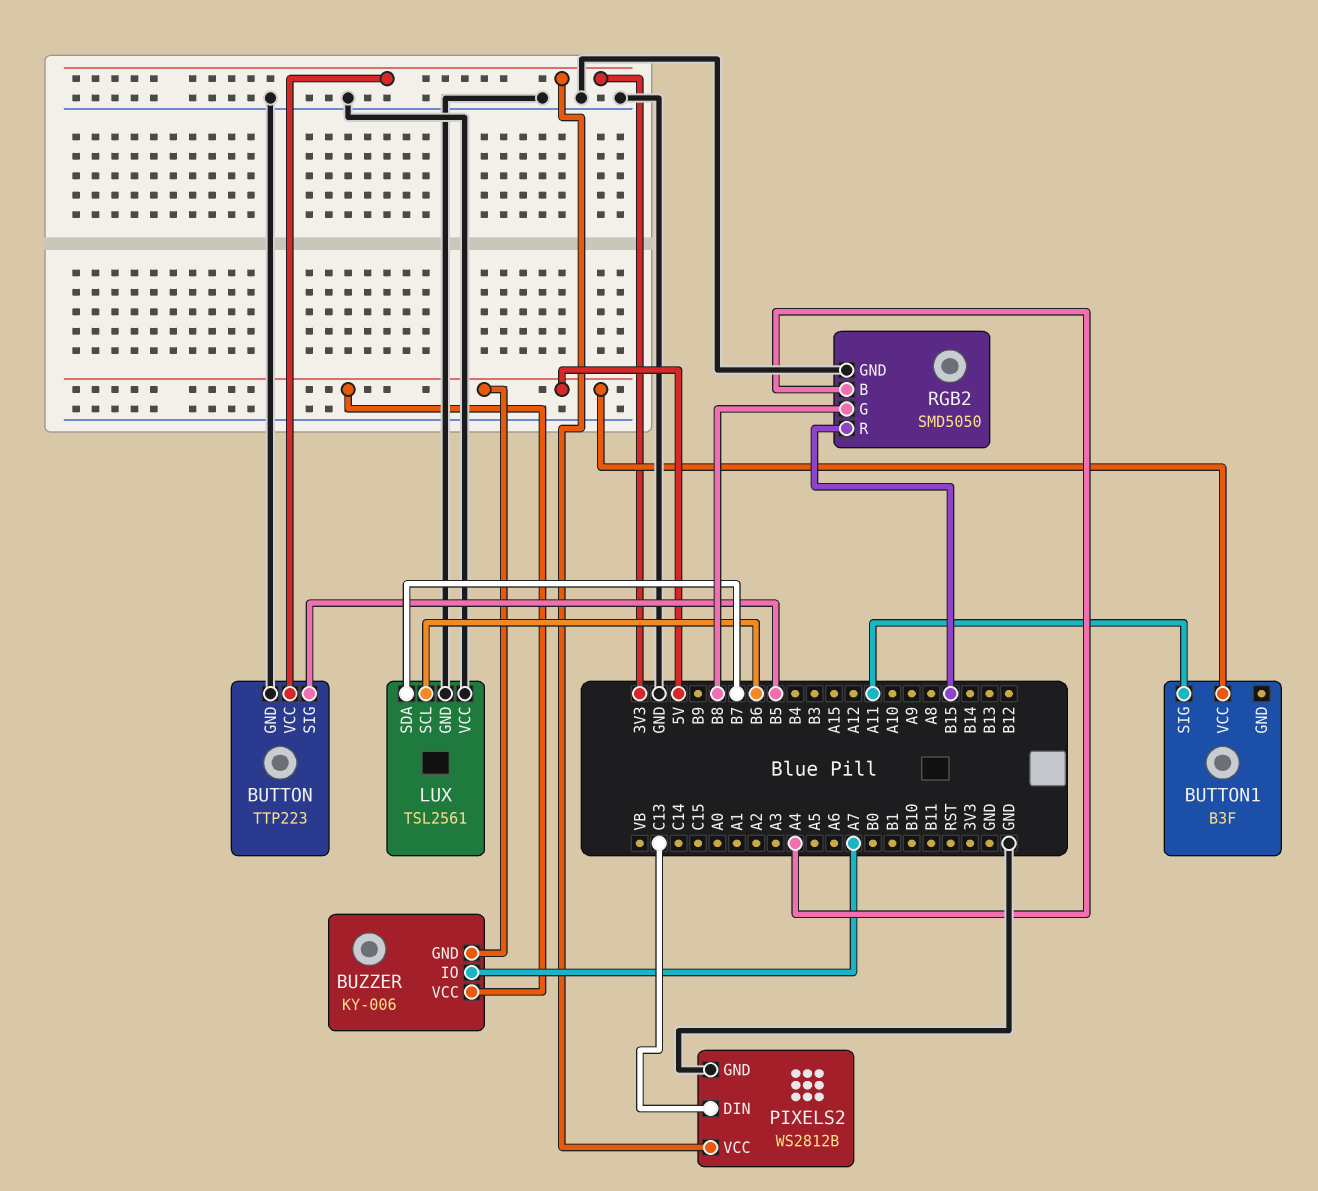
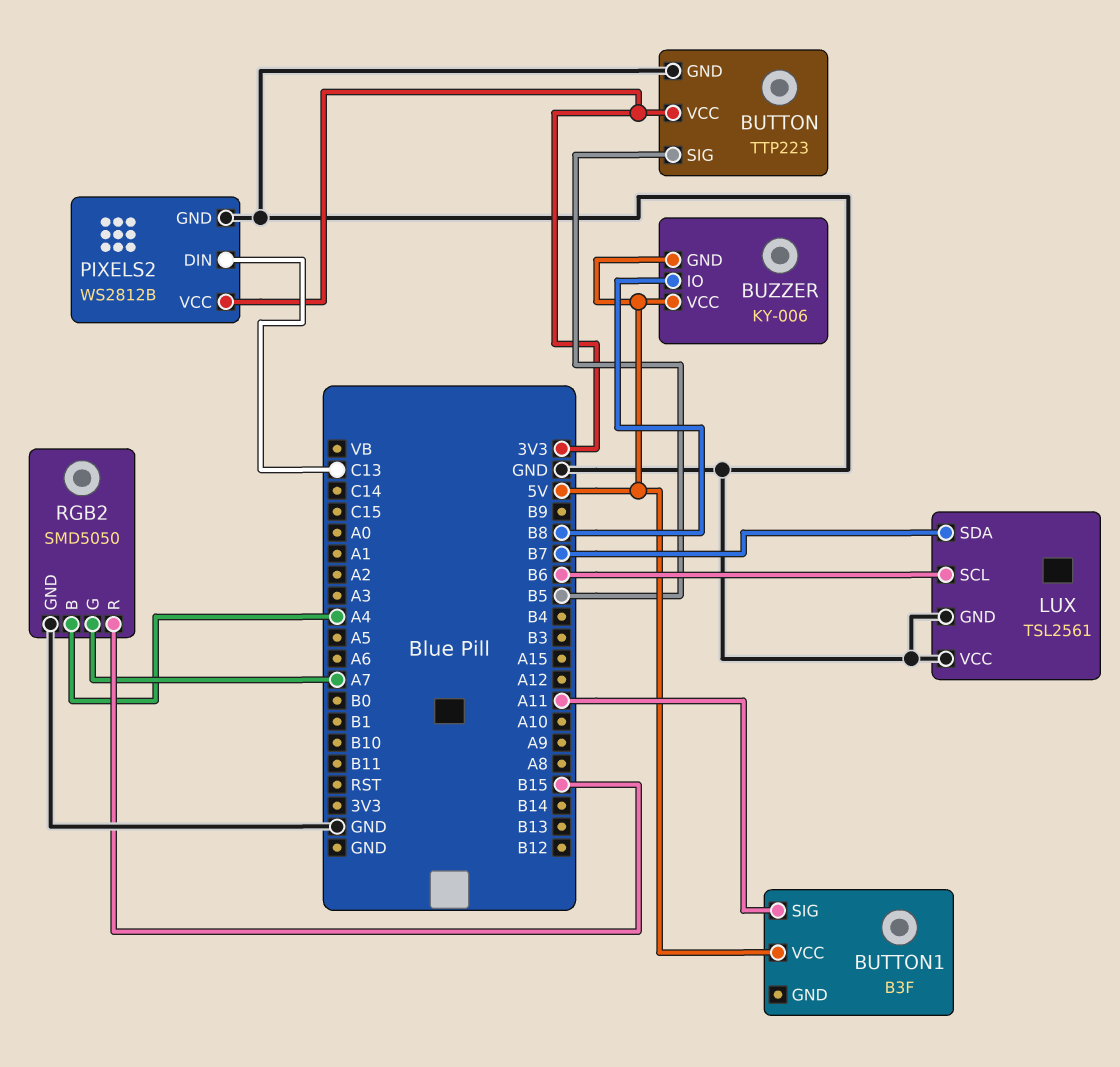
BUZZER pin IO: A7 -> B8
RGB2 pin G: B8 -> A7

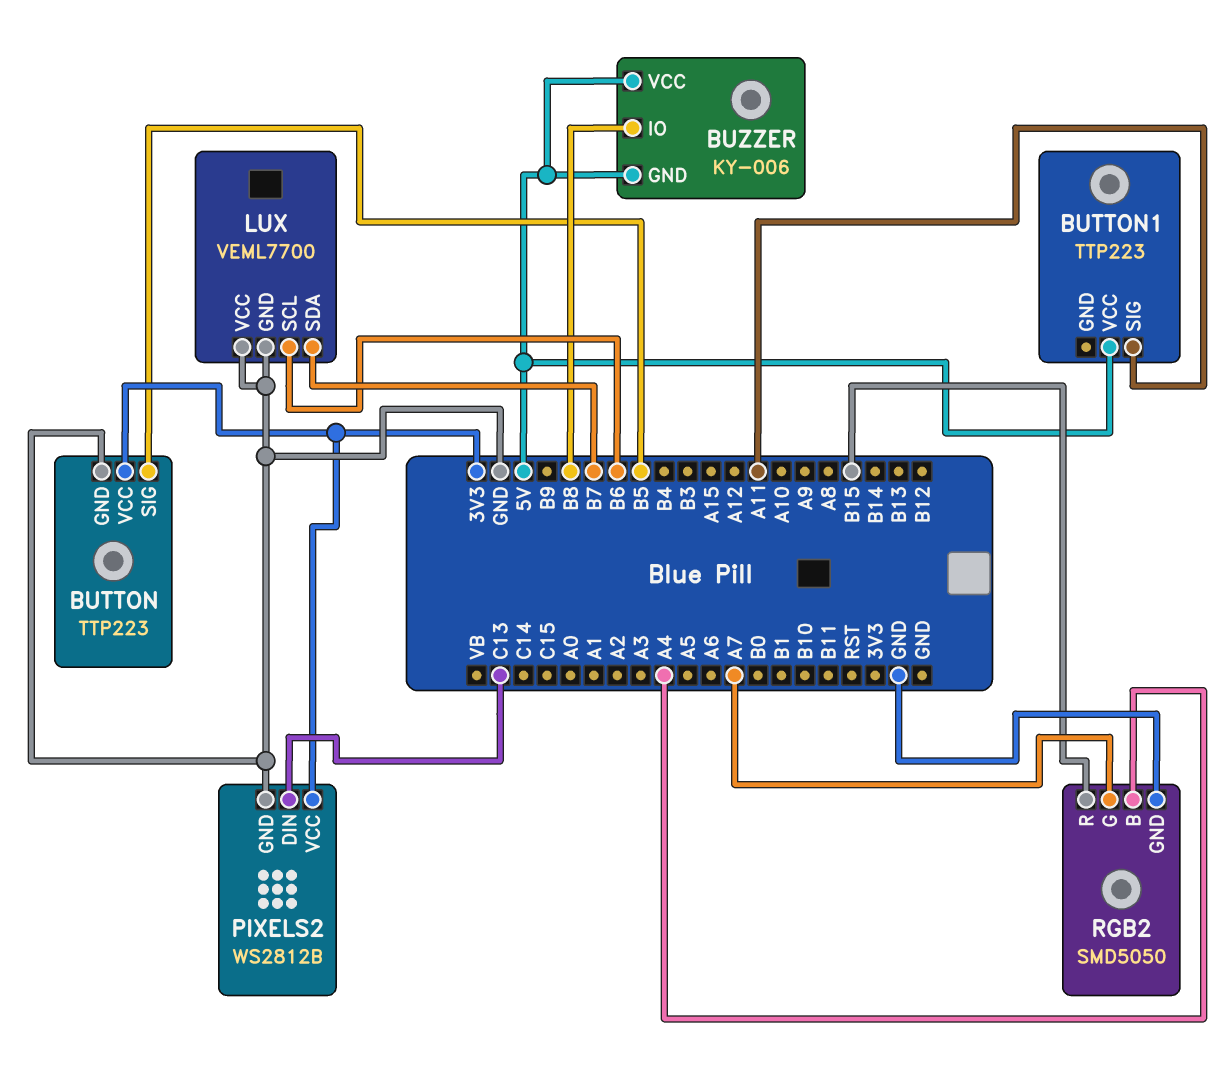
BUTTON1: B3F -> TTP223
LUX: TSL2561 -> VEML7700

